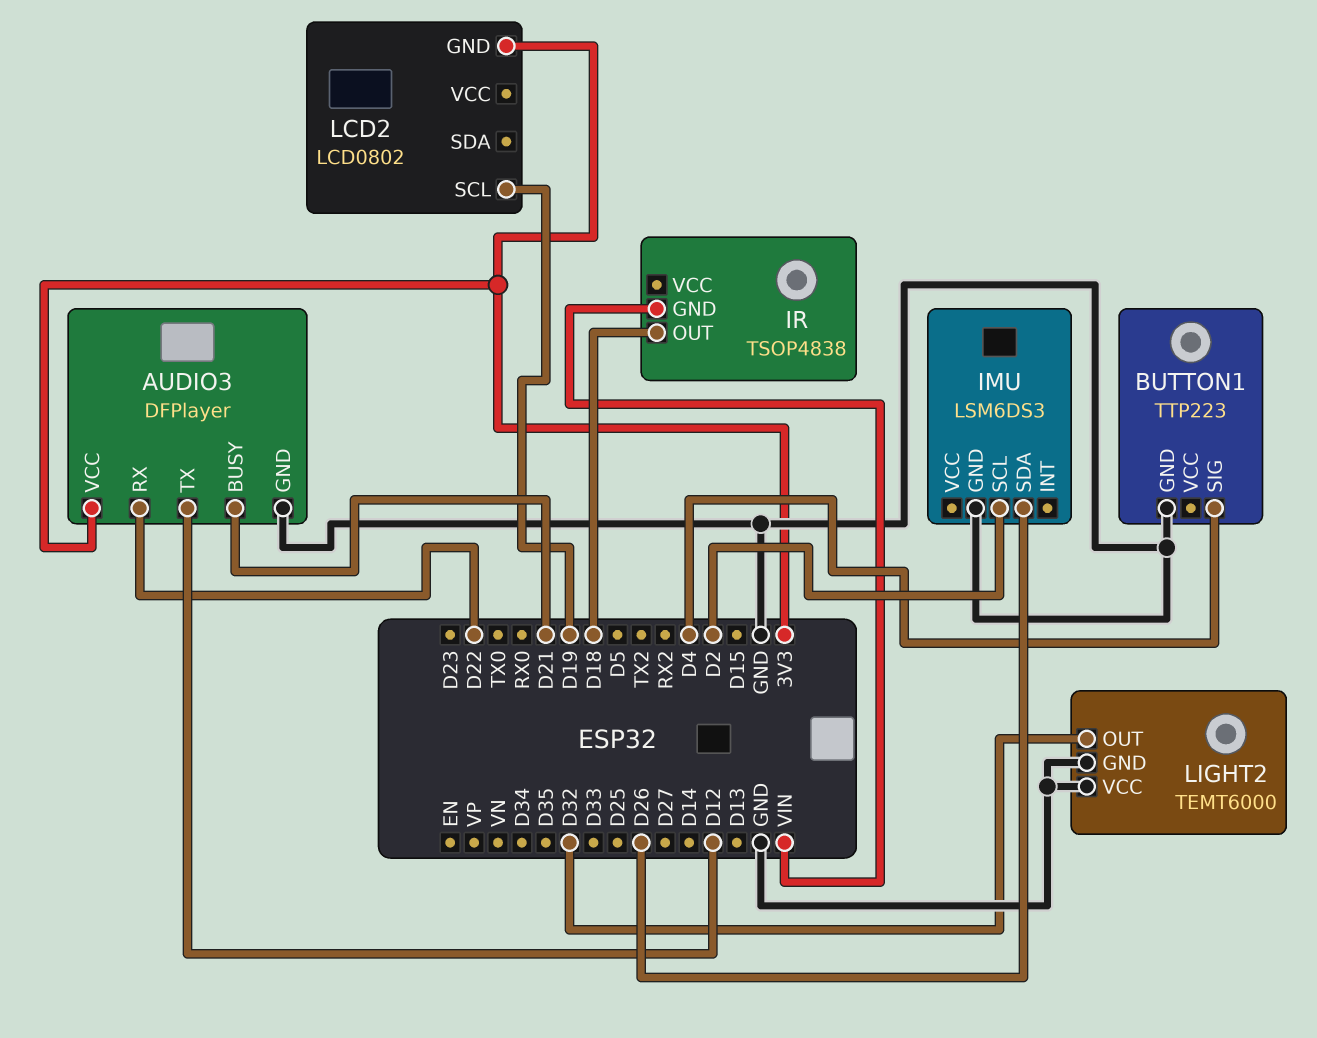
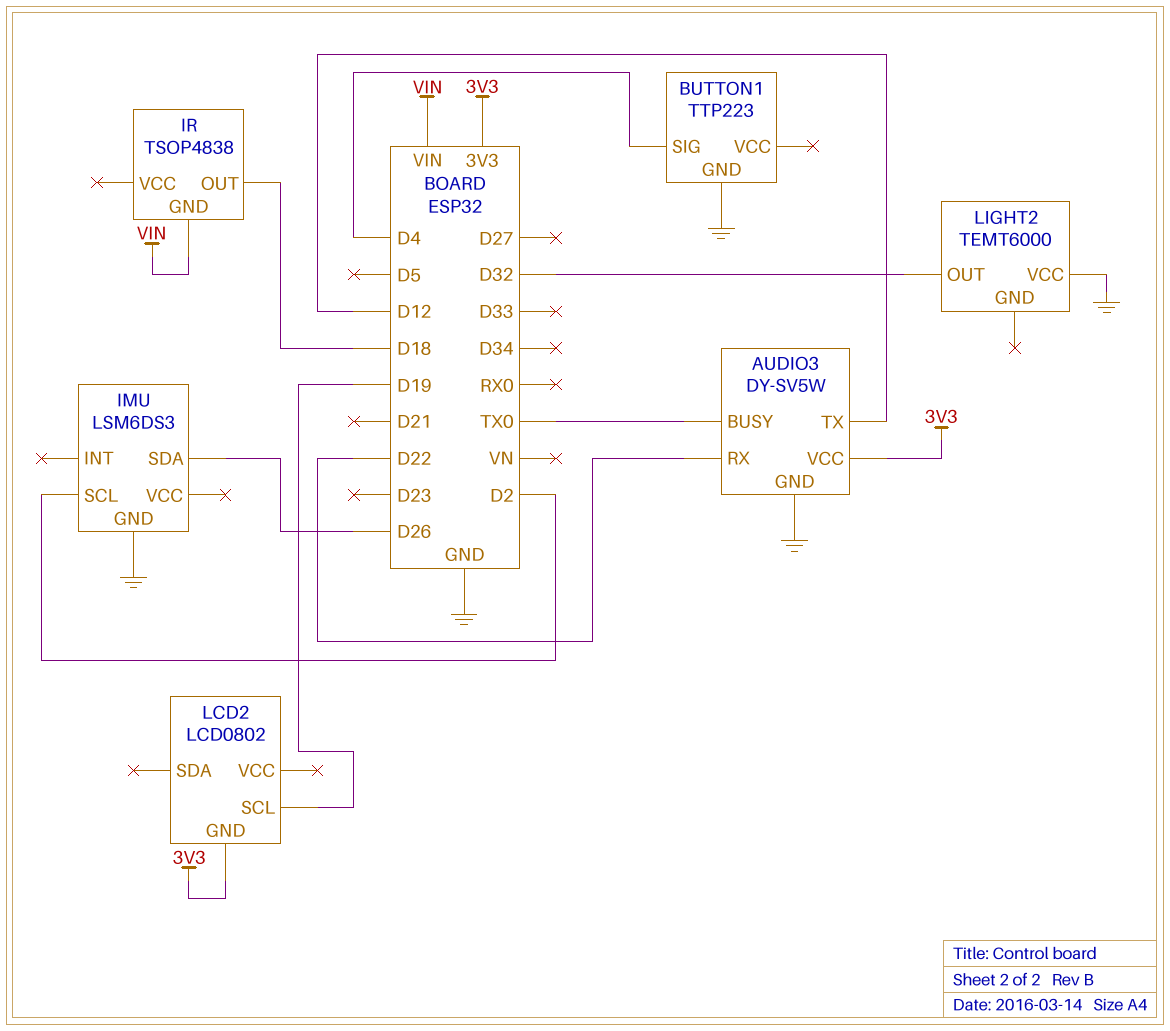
AUDIO3: DFPlayer -> DY-SV5W
AUDIO3 pin BUSY: D21 -> TX0
LIGHT2 pin GND: GND -> none

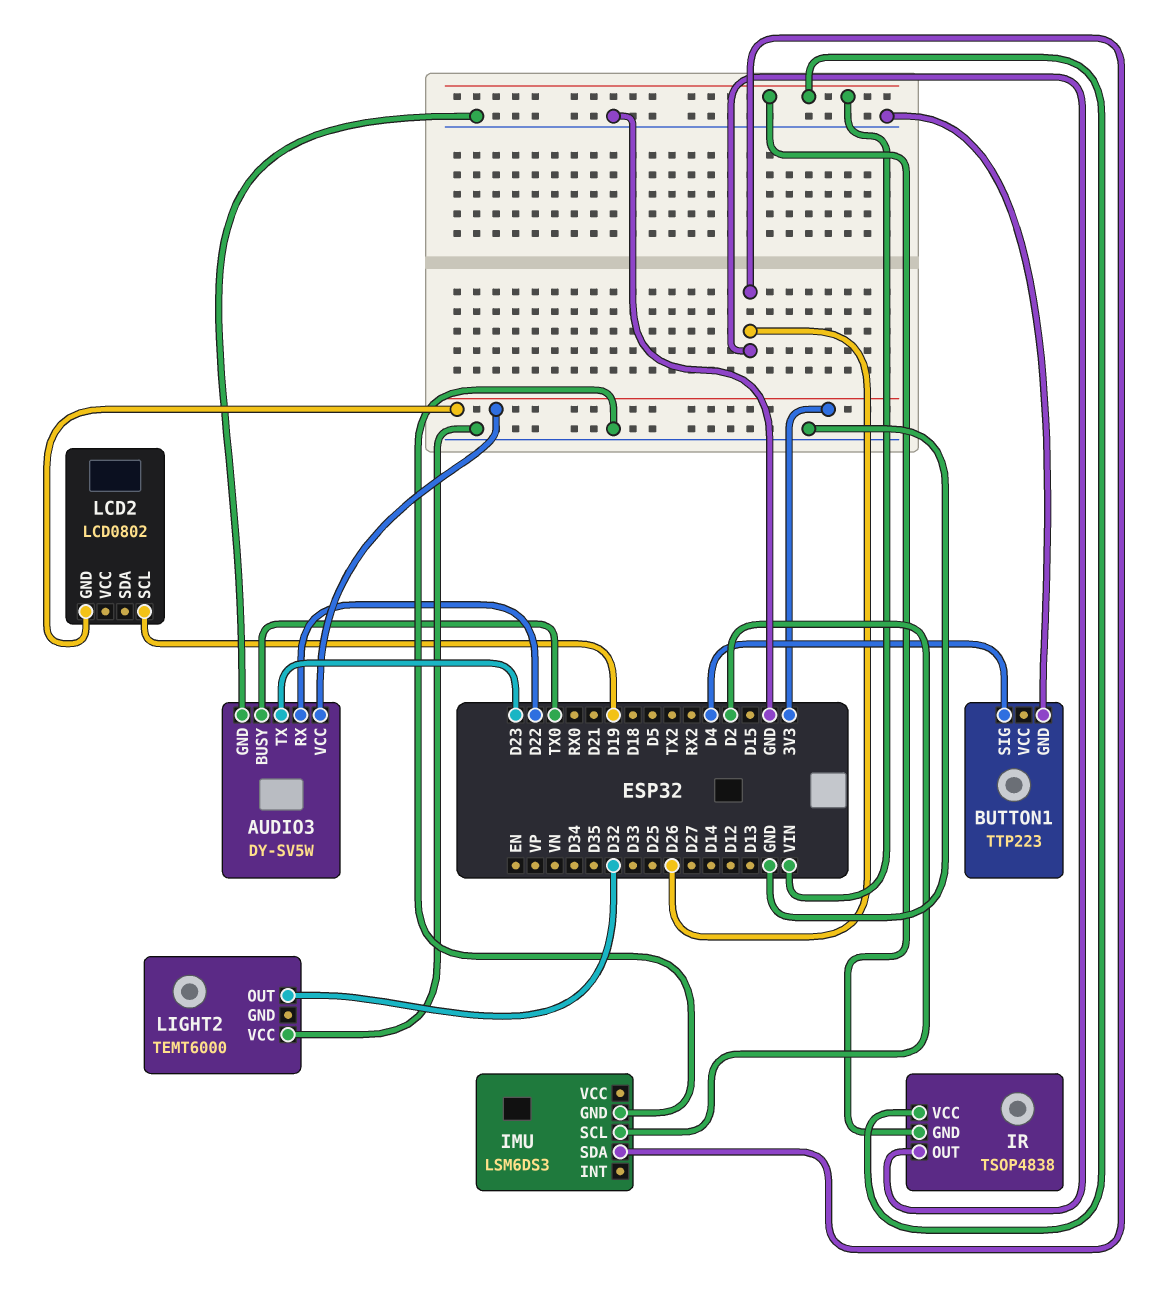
AUDIO3 pin TX: D12 -> D23
IR pin OUT: D18 -> D26
IR pin VCC: none -> VIN

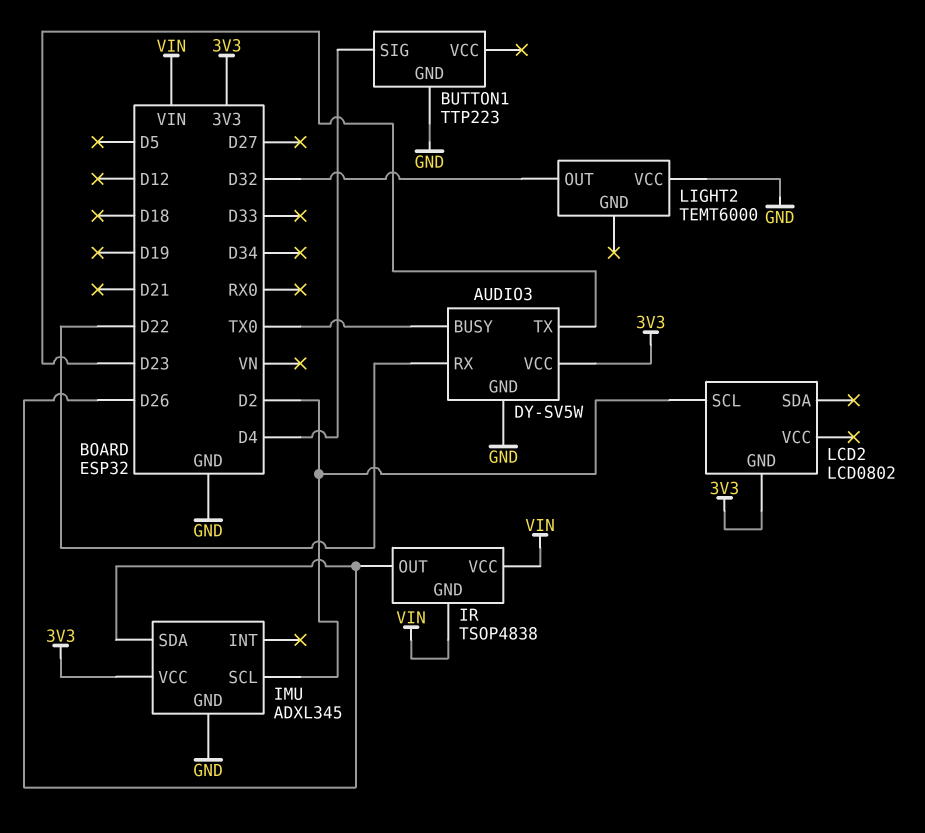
IMU: LSM6DS3 -> ADXL345
IMU pin VCC: none -> 3V3
LCD2 pin SCL: D19 -> D2

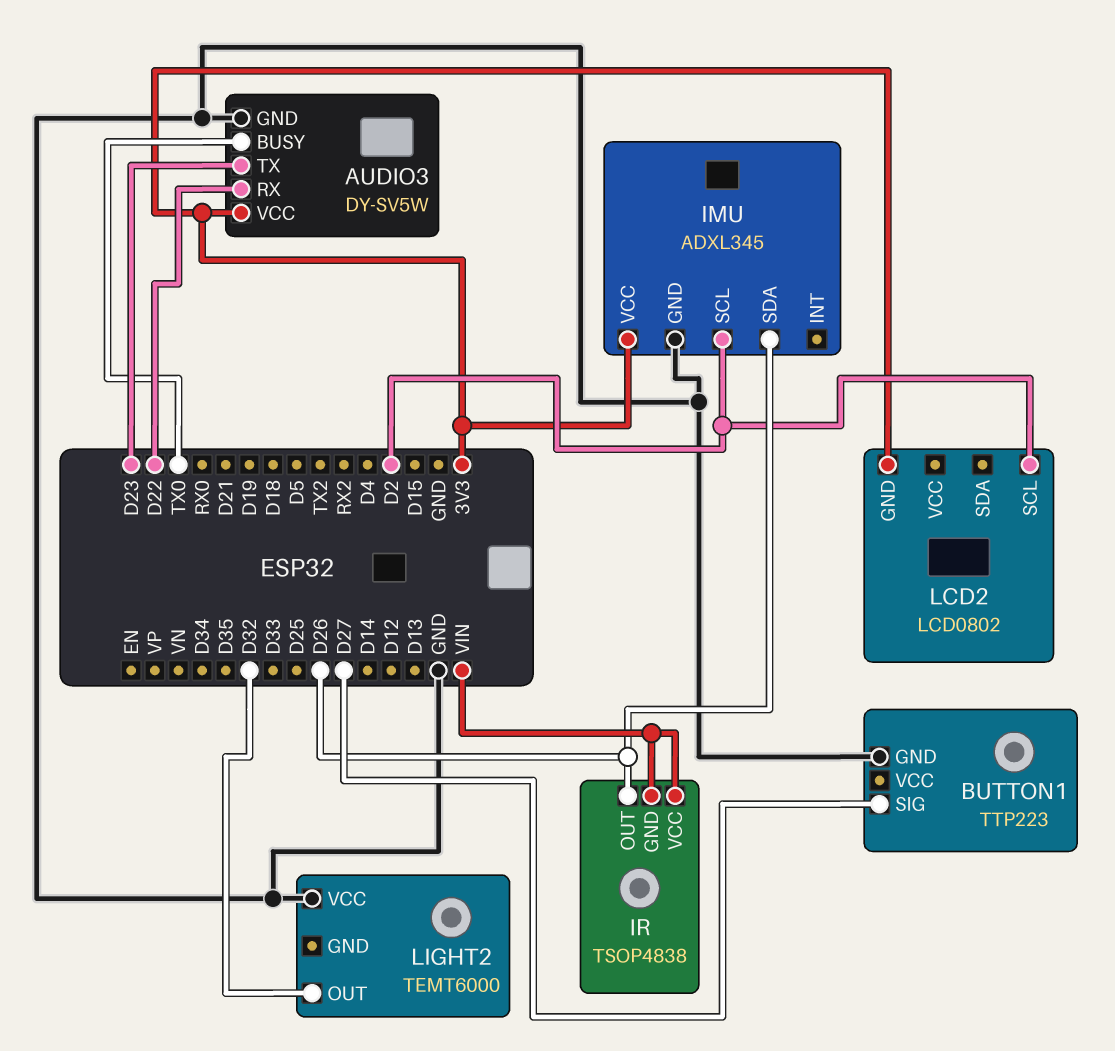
BUTTON1 pin SIG: D4 -> D27

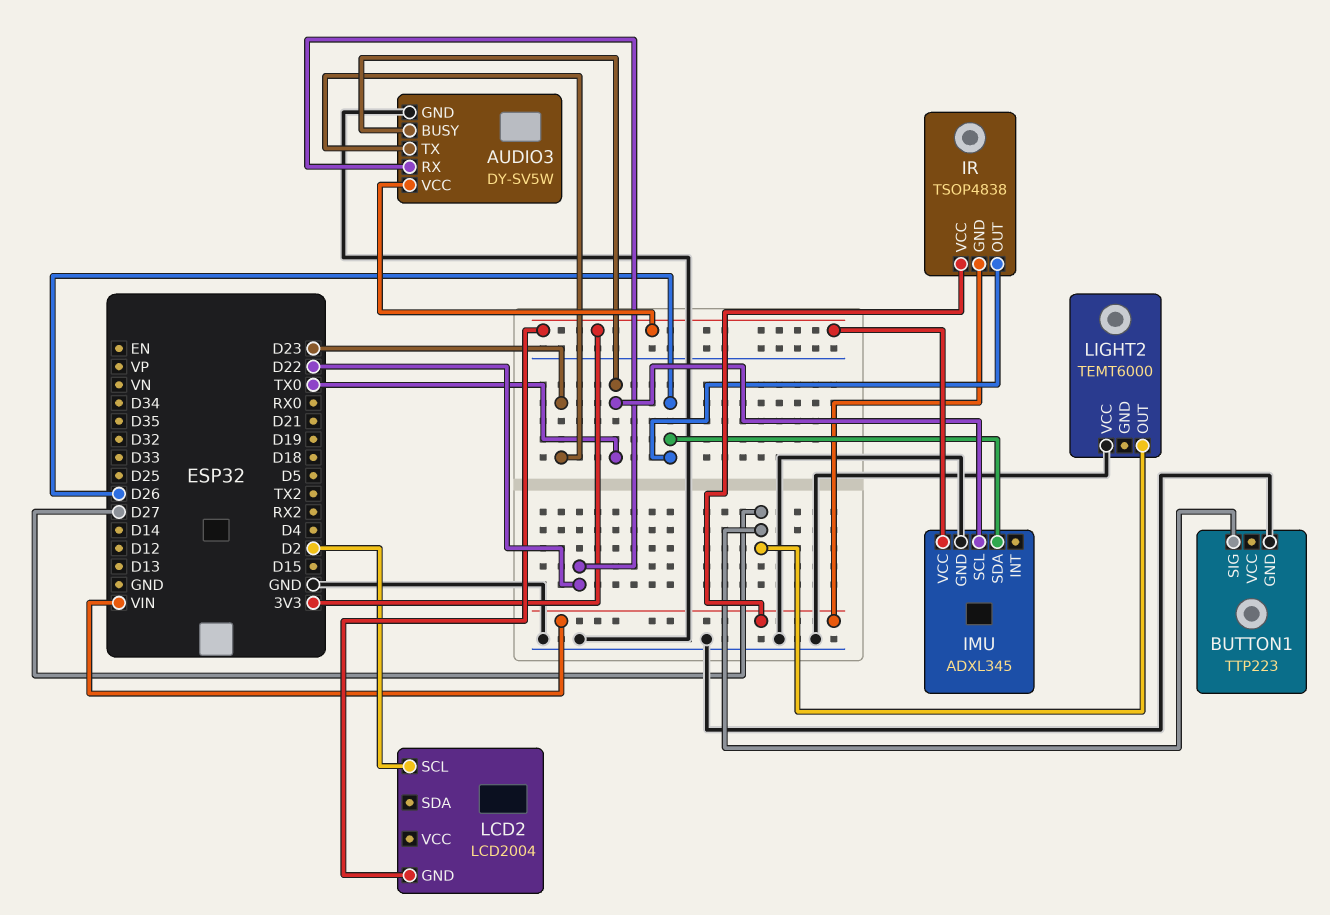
IMU pin SCL: D2 -> TX0
LCD2: LCD0802 -> LCD2004
LIGHT2 pin OUT: D32 -> D27

